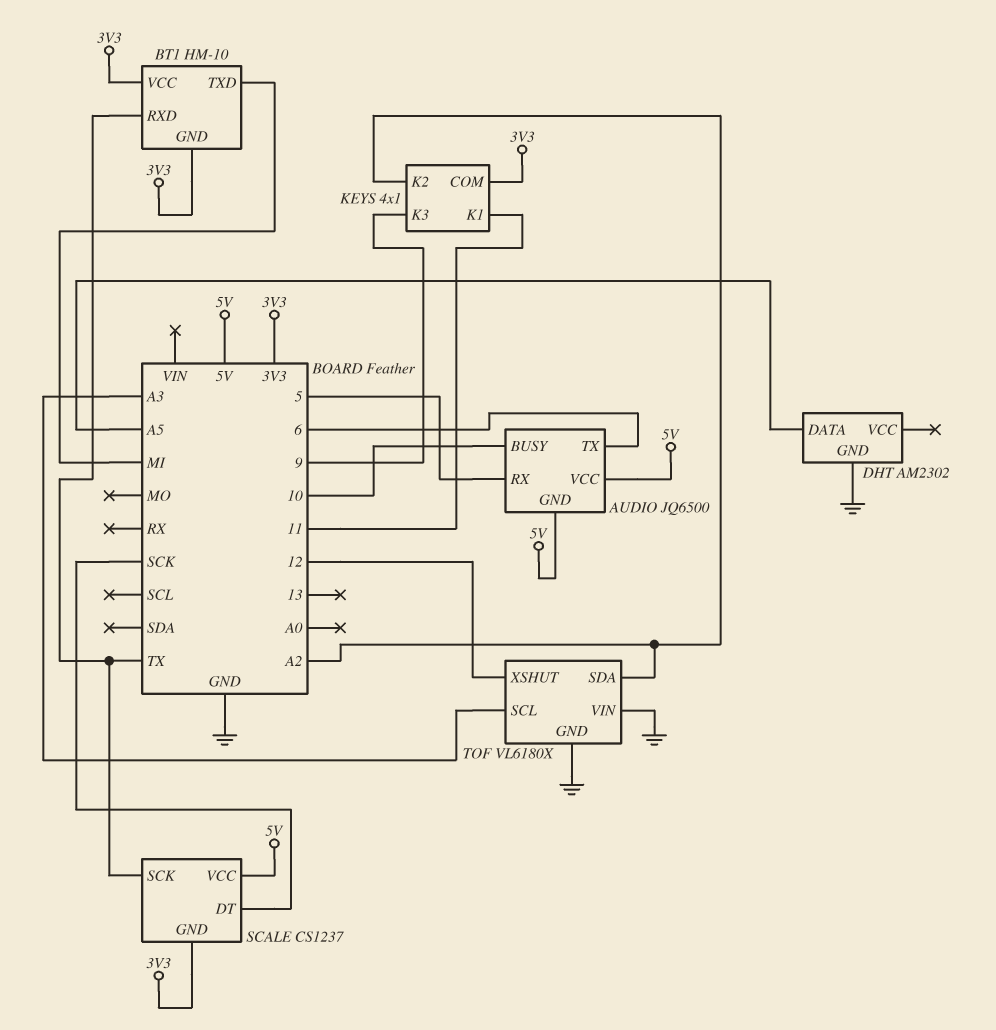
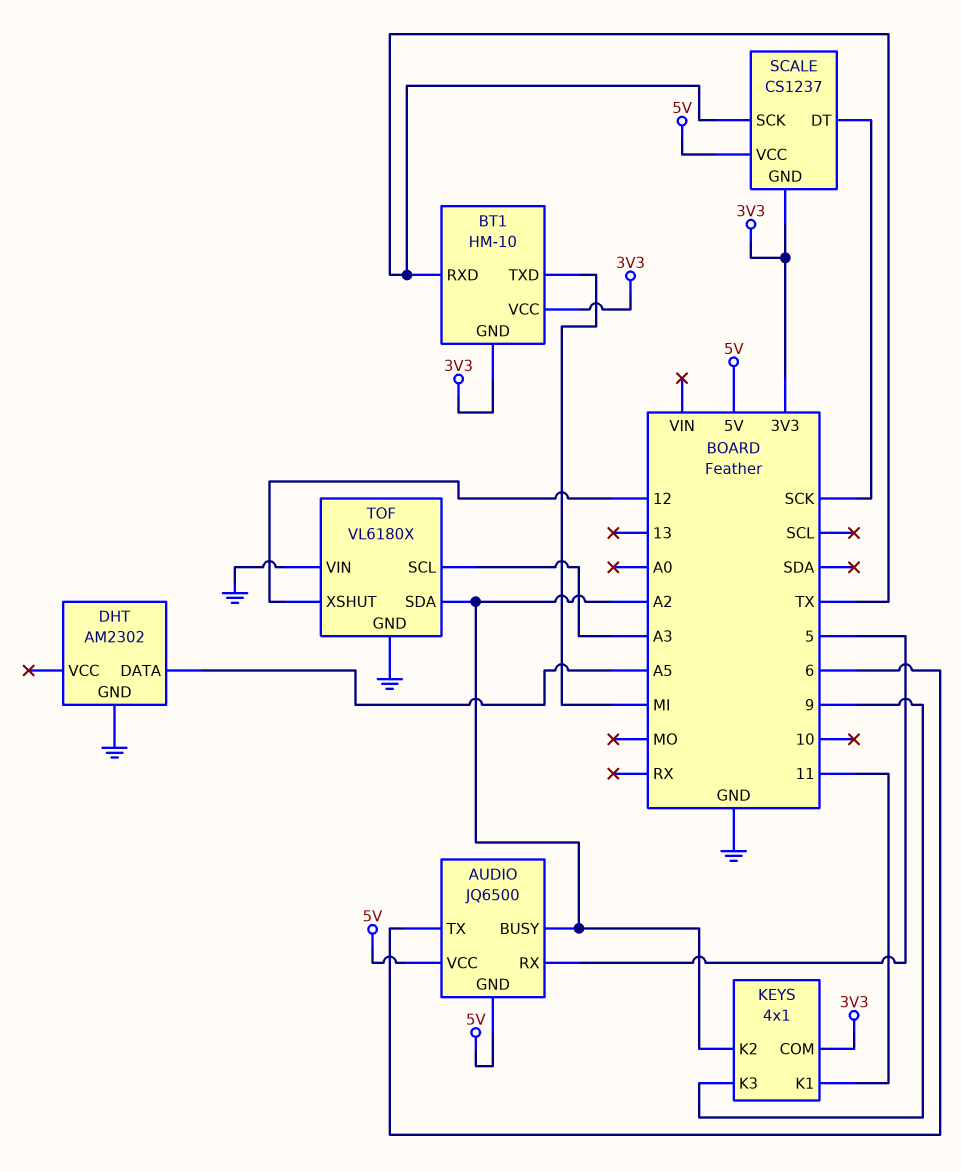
AUDIO pin BUSY: 10 -> A2

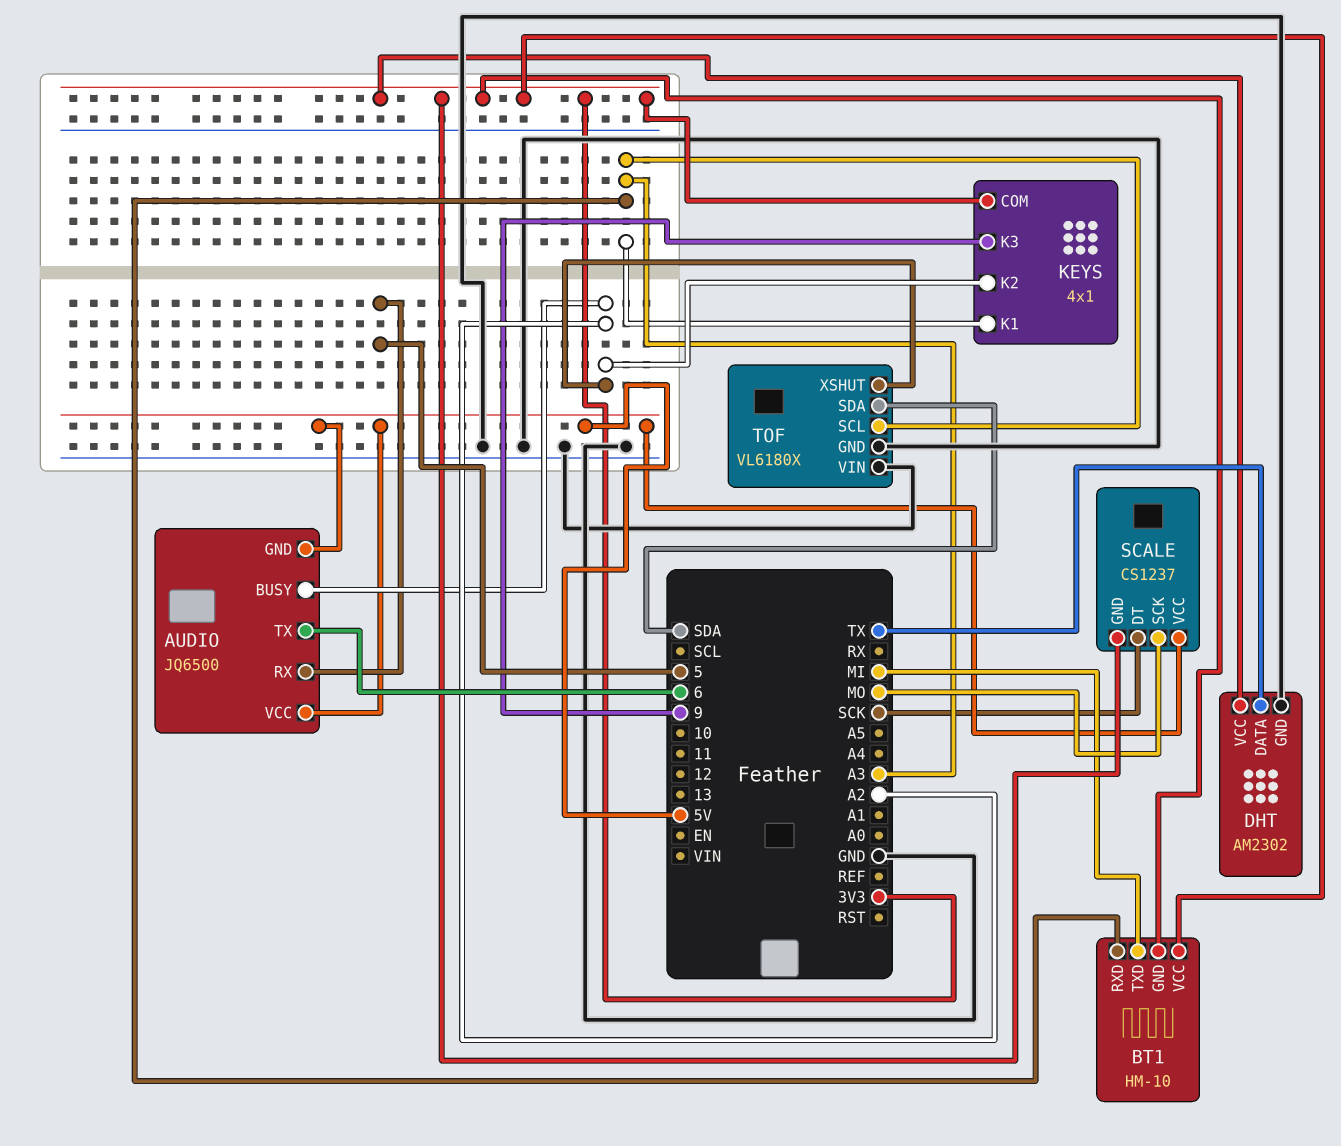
BT1 pin RXD: TX -> A3
DHT pin DATA: A5 -> TX
DHT pin VCC: none -> 3V3
KEYS pin K1: 11 -> A3
SCALE pin SCK: TX -> MO
TOF pin SDA: A2 -> SDA
TOF pin XSHUT: 12 -> A2

